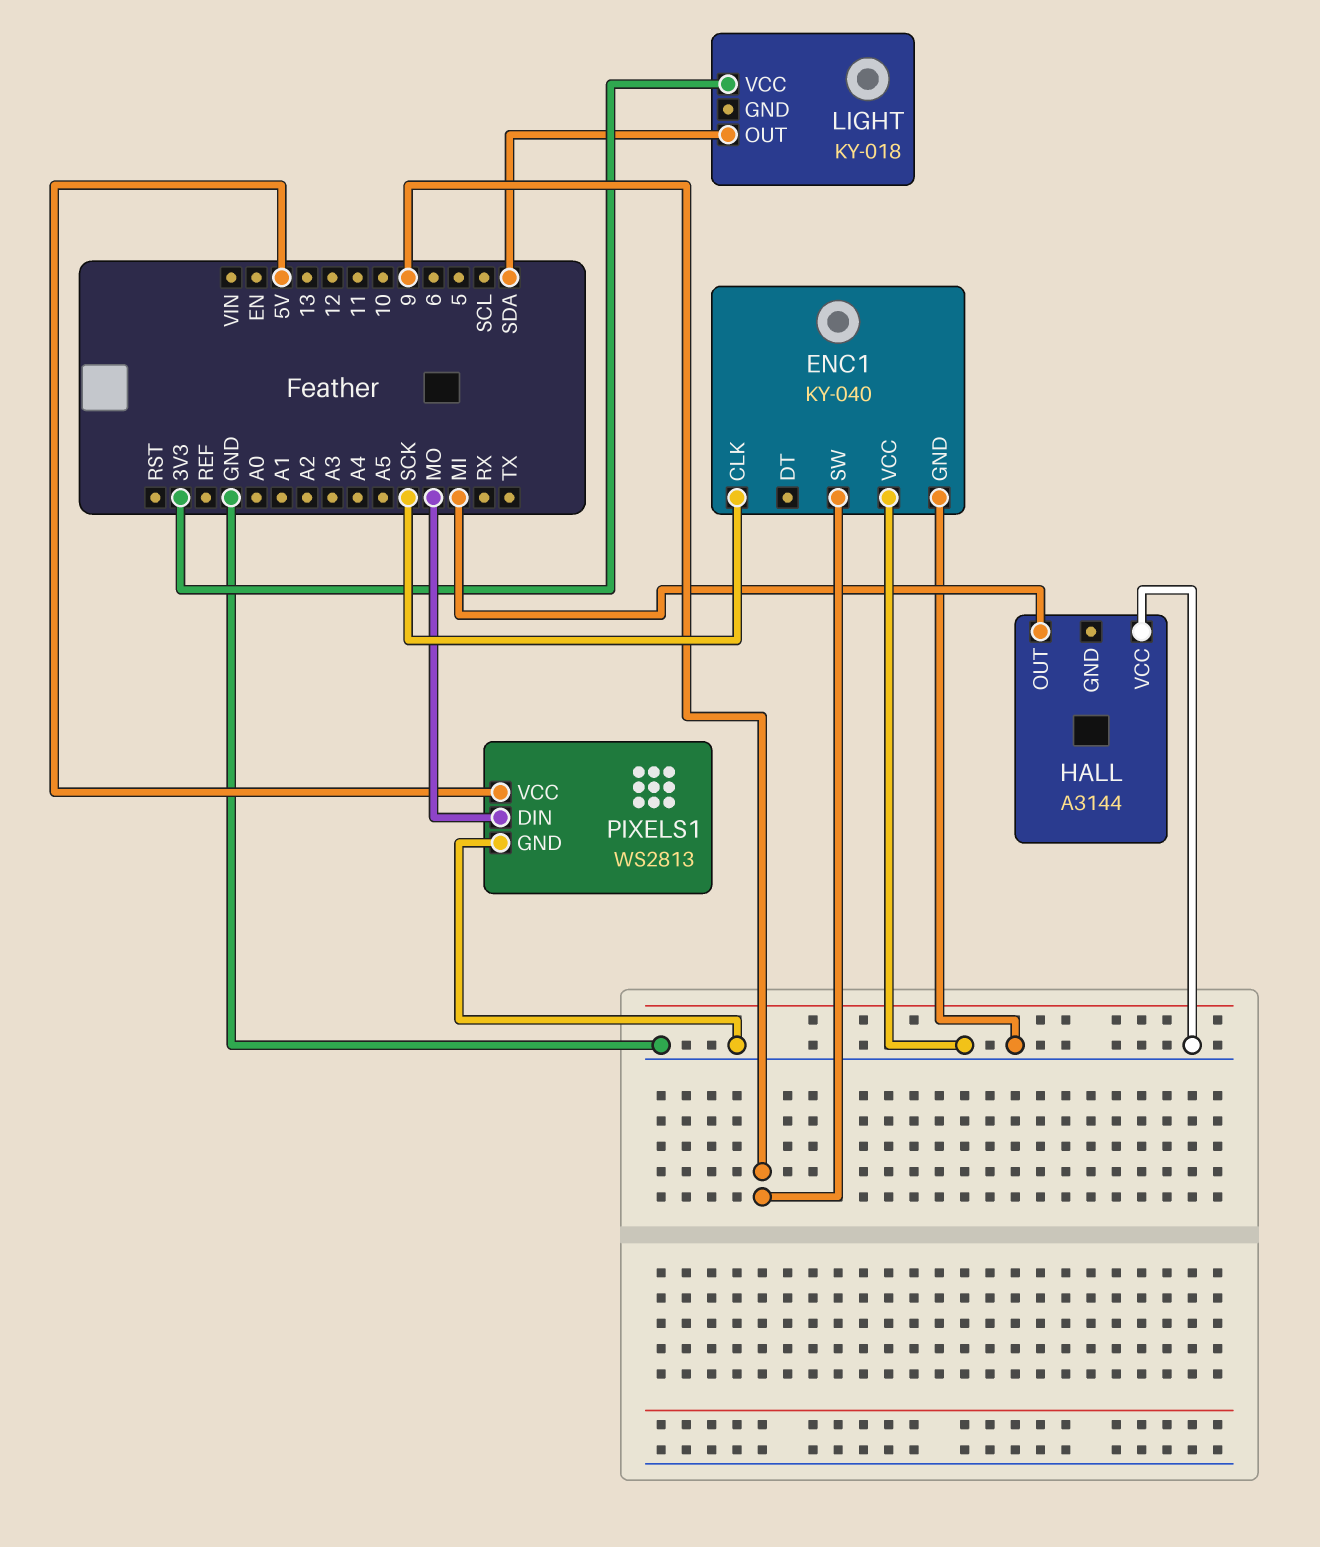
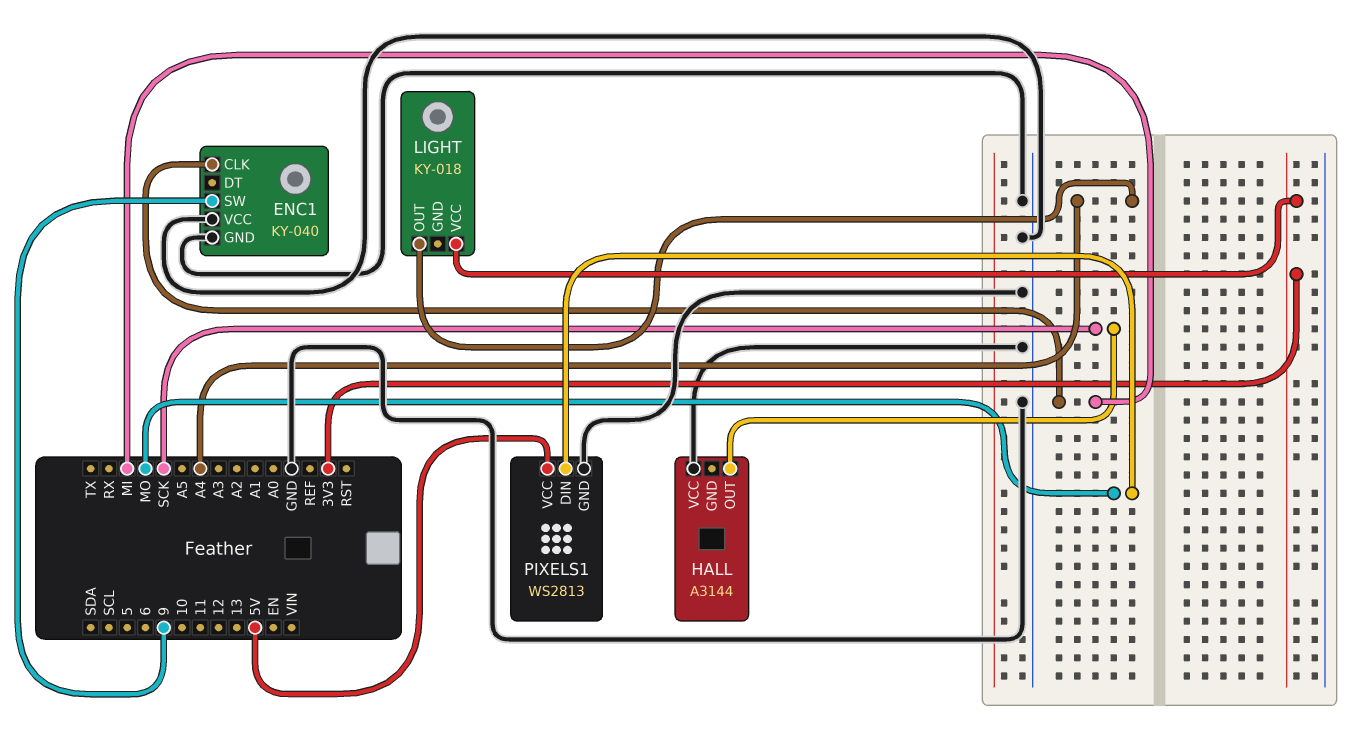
ENC1 pin CLK: SCK -> MI
HALL pin OUT: MI -> SCK
LIGHT pin OUT: SDA -> A4

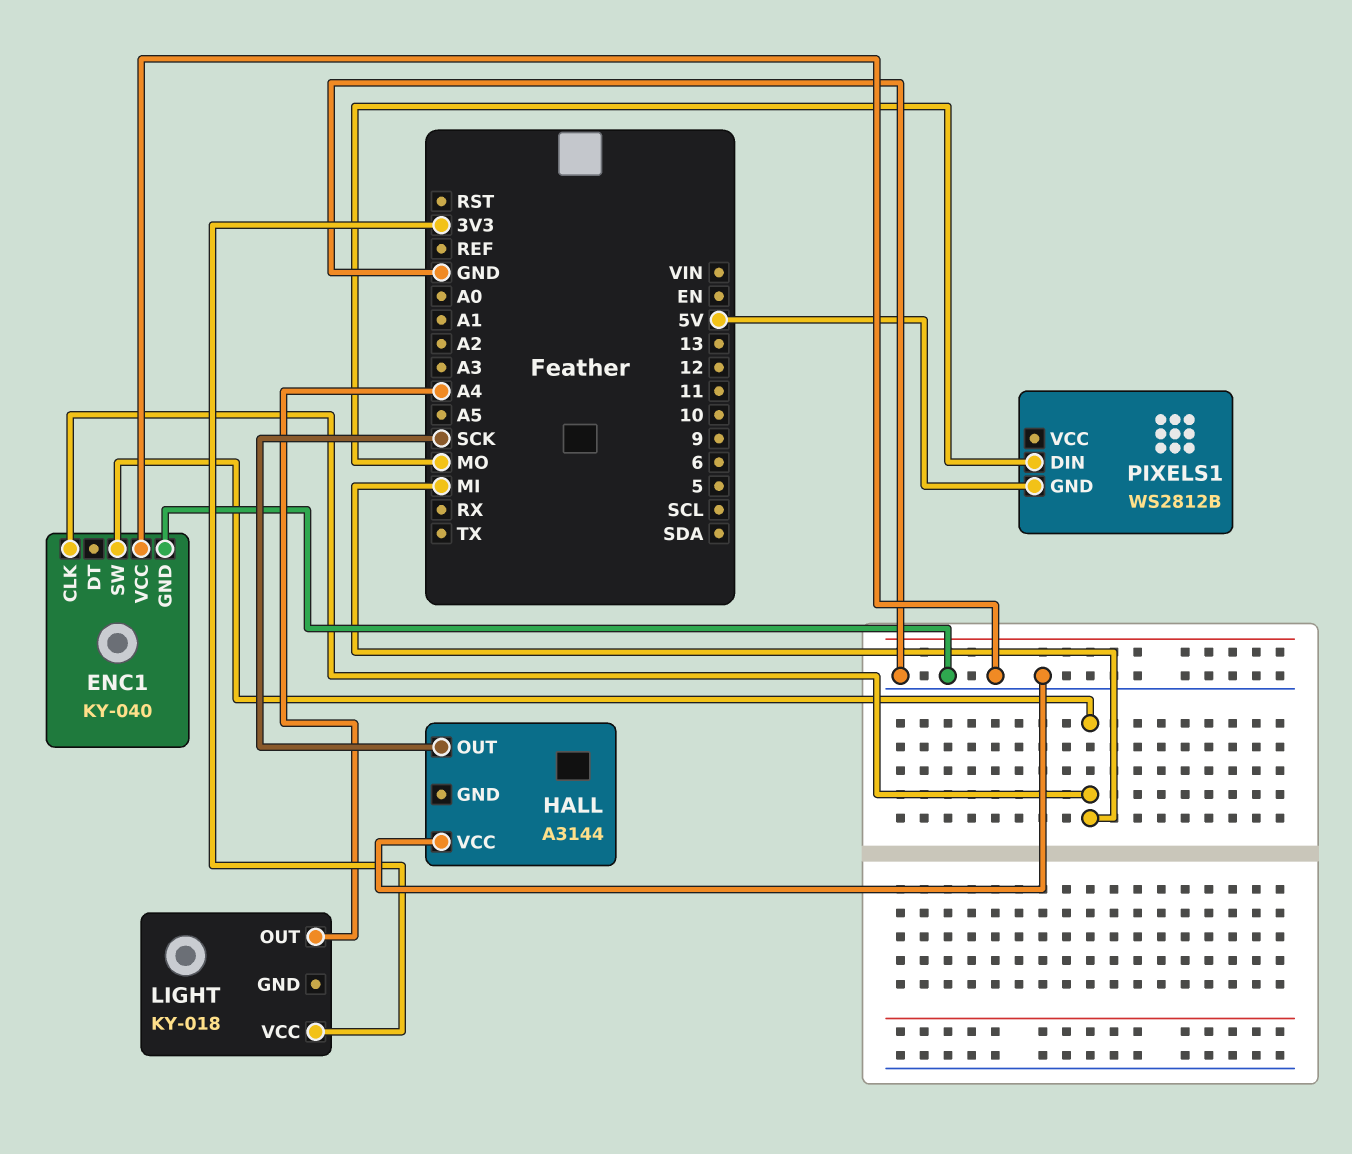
ENC1 pin SW: 9 -> MI
PIXELS1: WS2813 -> WS2812B
PIXELS1 pin GND: GND -> 5V
PIXELS1 pin VCC: 5V -> none

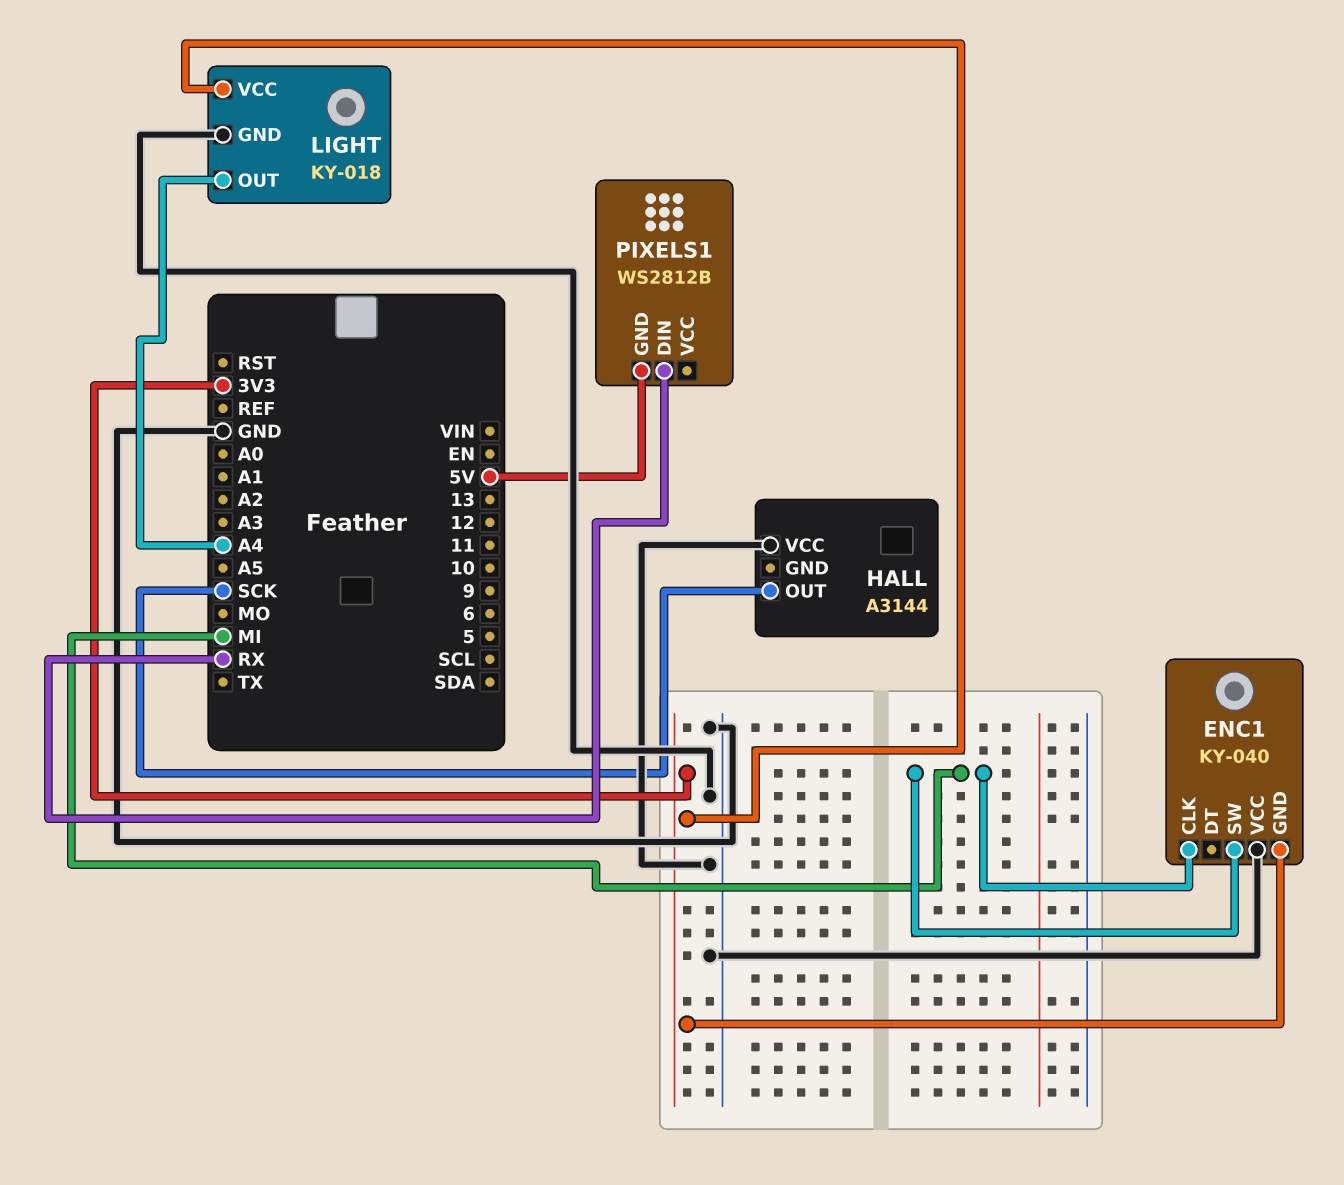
ENC1 pin GND: GND -> 3V3
LIGHT pin GND: none -> GND
PIXELS1 pin DIN: MO -> RX

